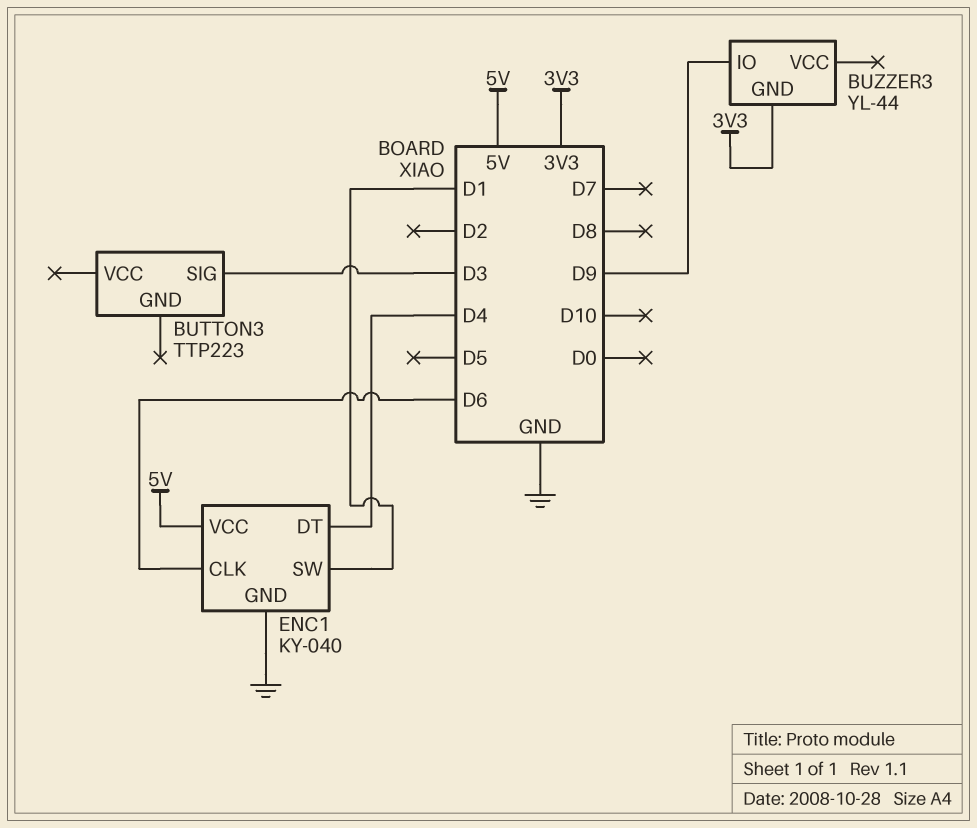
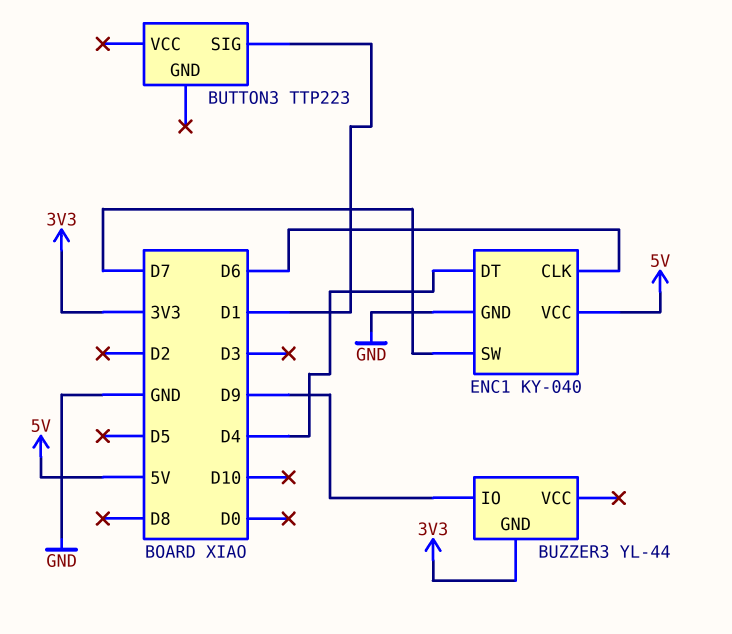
BUTTON3 pin SIG: D3 -> D1
ENC1 pin SW: D1 -> D7

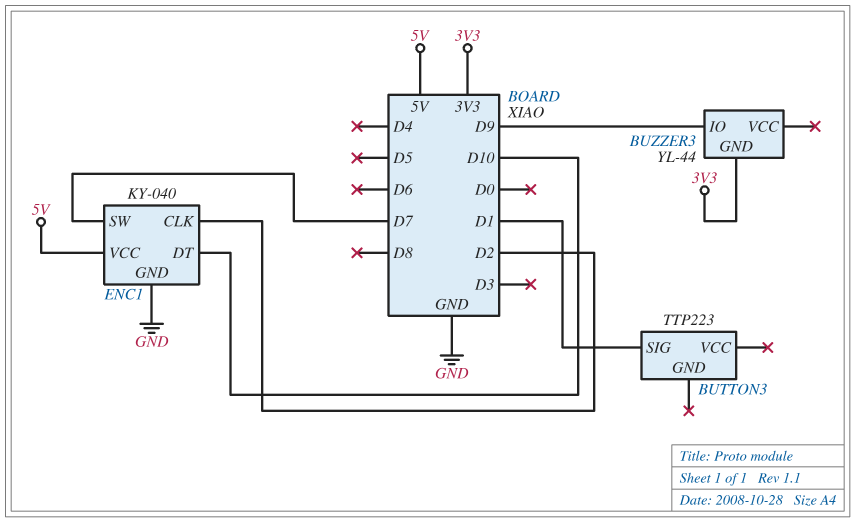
ENC1 pin CLK: D6 -> D2
ENC1 pin DT: D4 -> D10

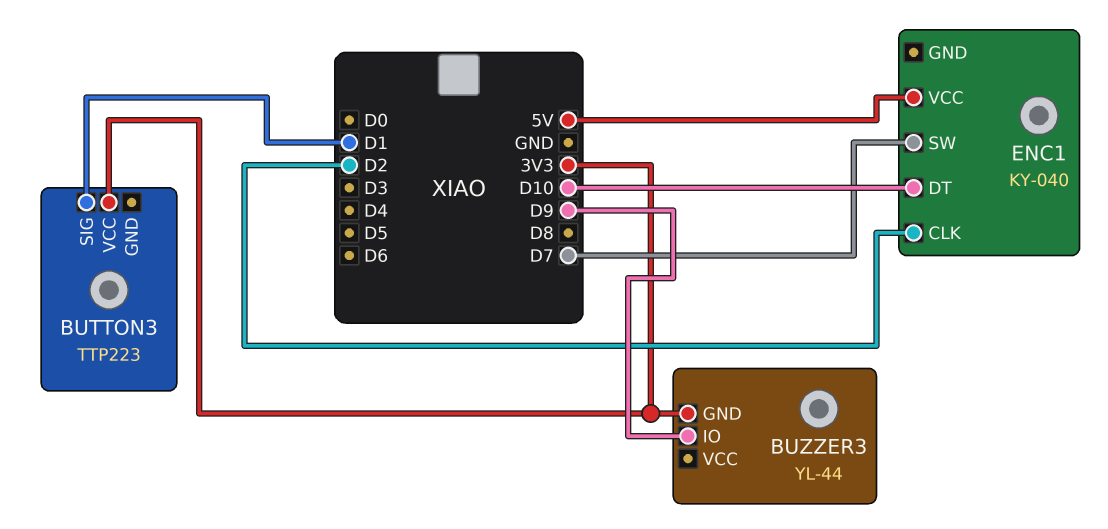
BUTTON3 pin VCC: none -> 3V3
ENC1 pin GND: GND -> none

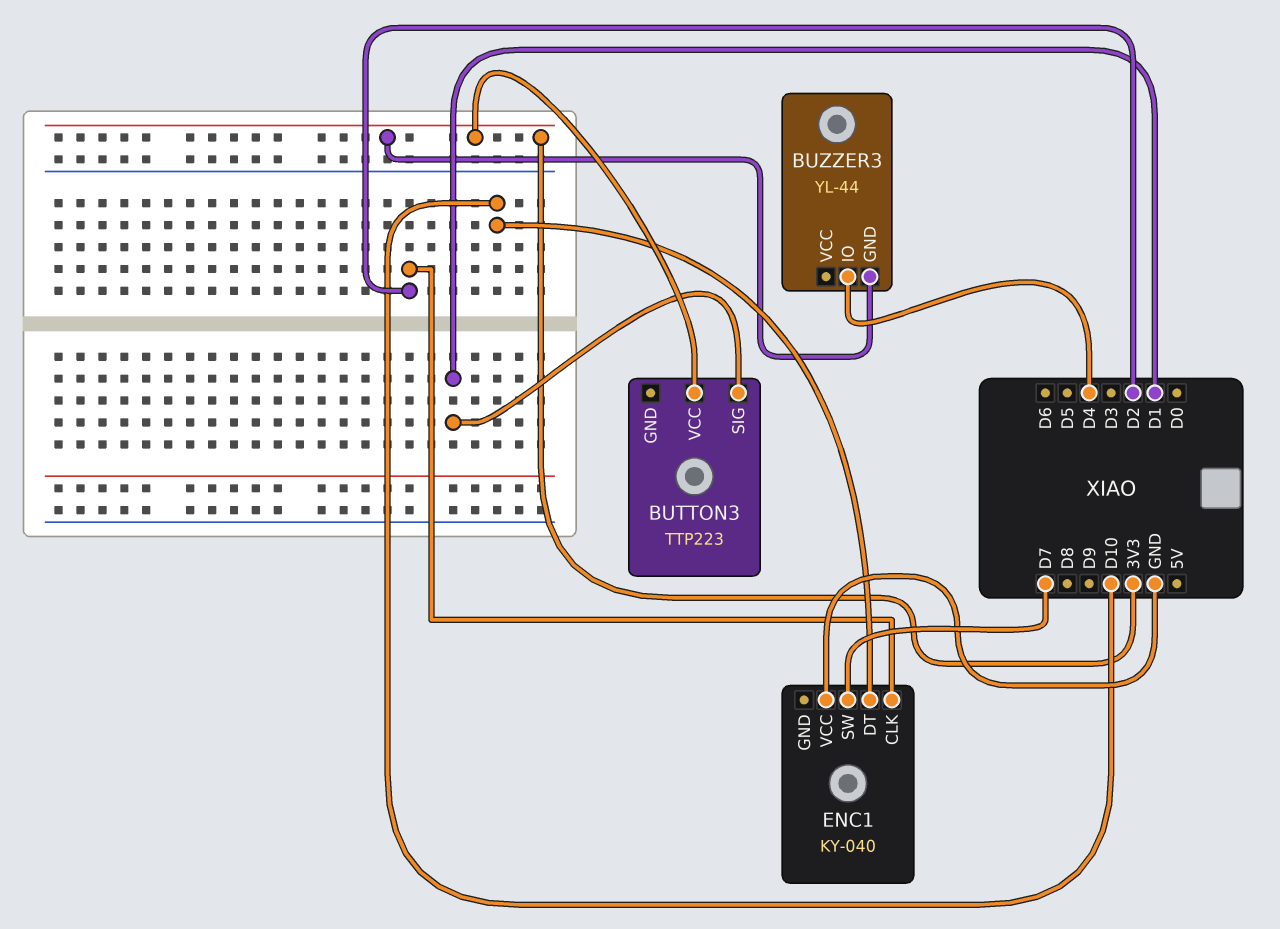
BUZZER3 pin IO: D9 -> D4
ENC1 pin VCC: 5V -> GND

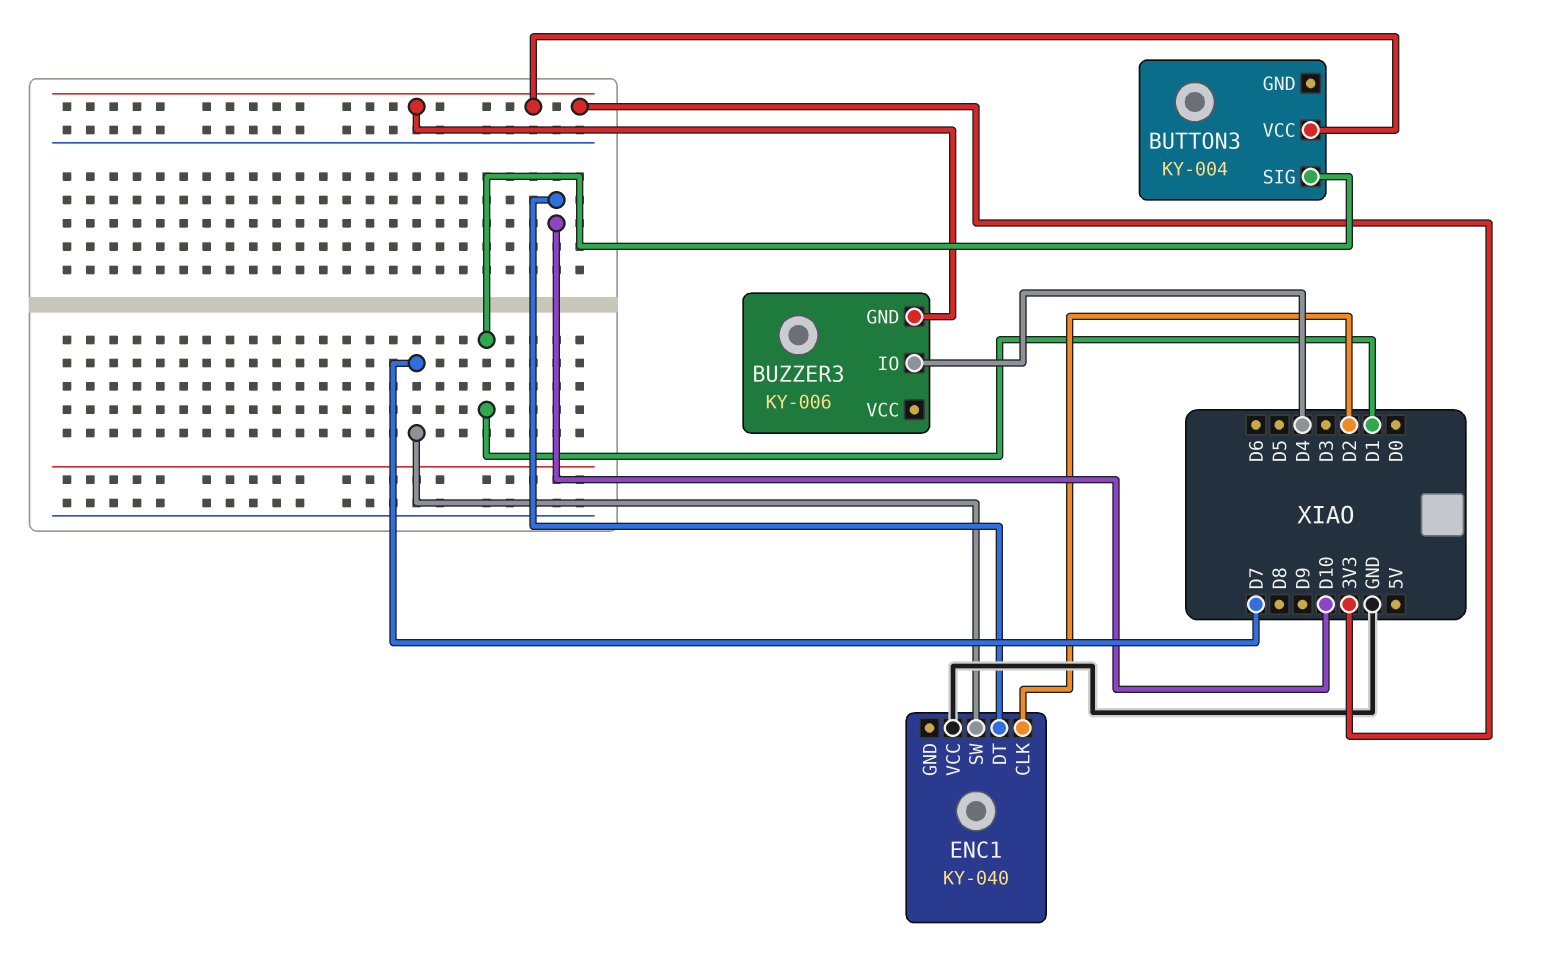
BUTTON3: TTP223 -> KY-004
BUZZER3: YL-44 -> KY-006

